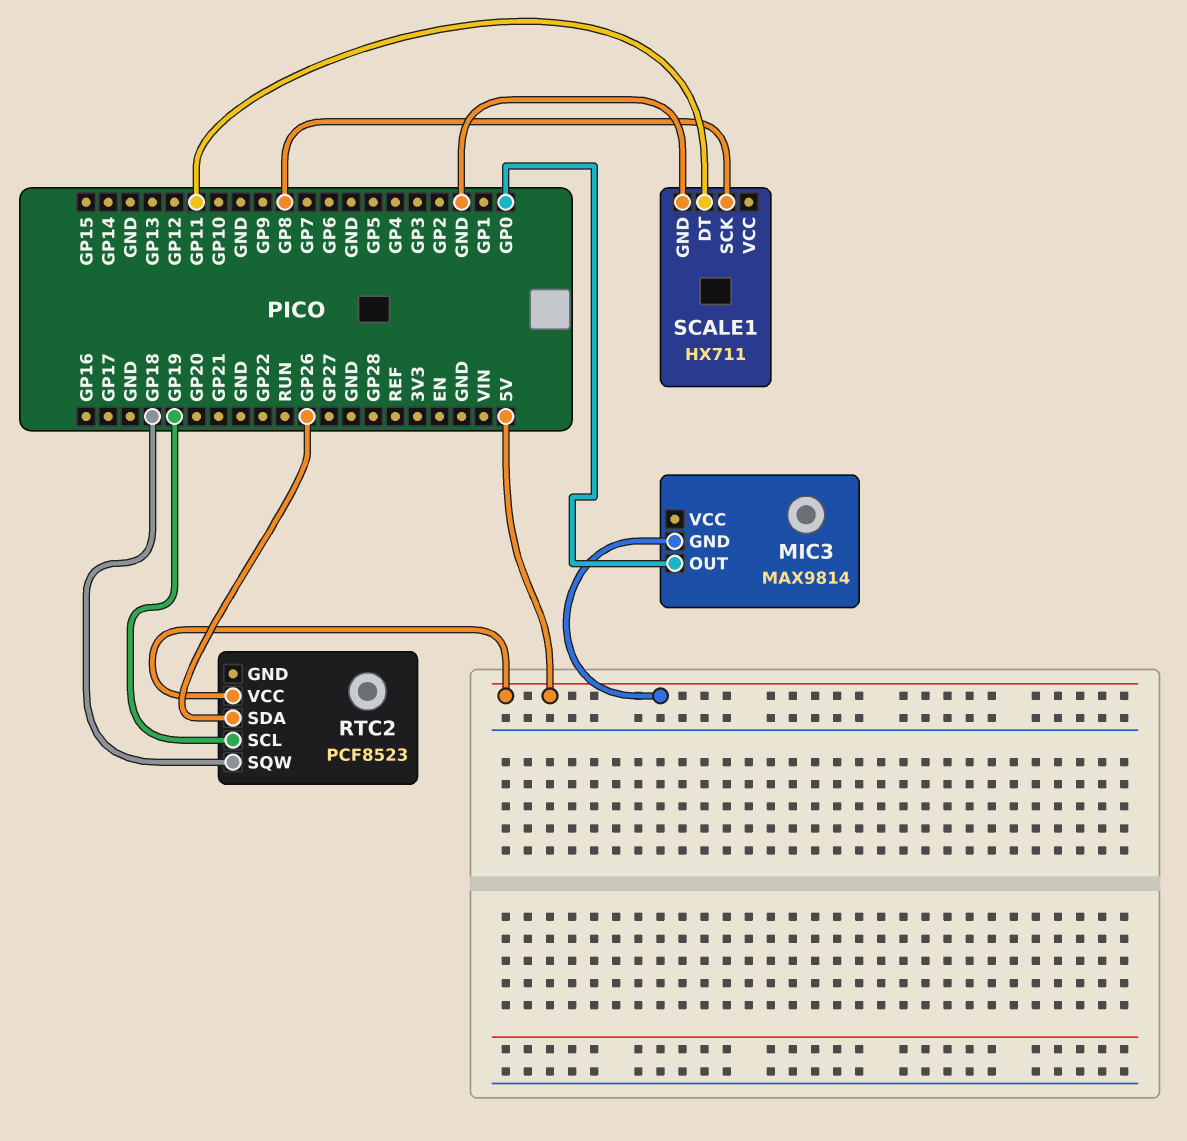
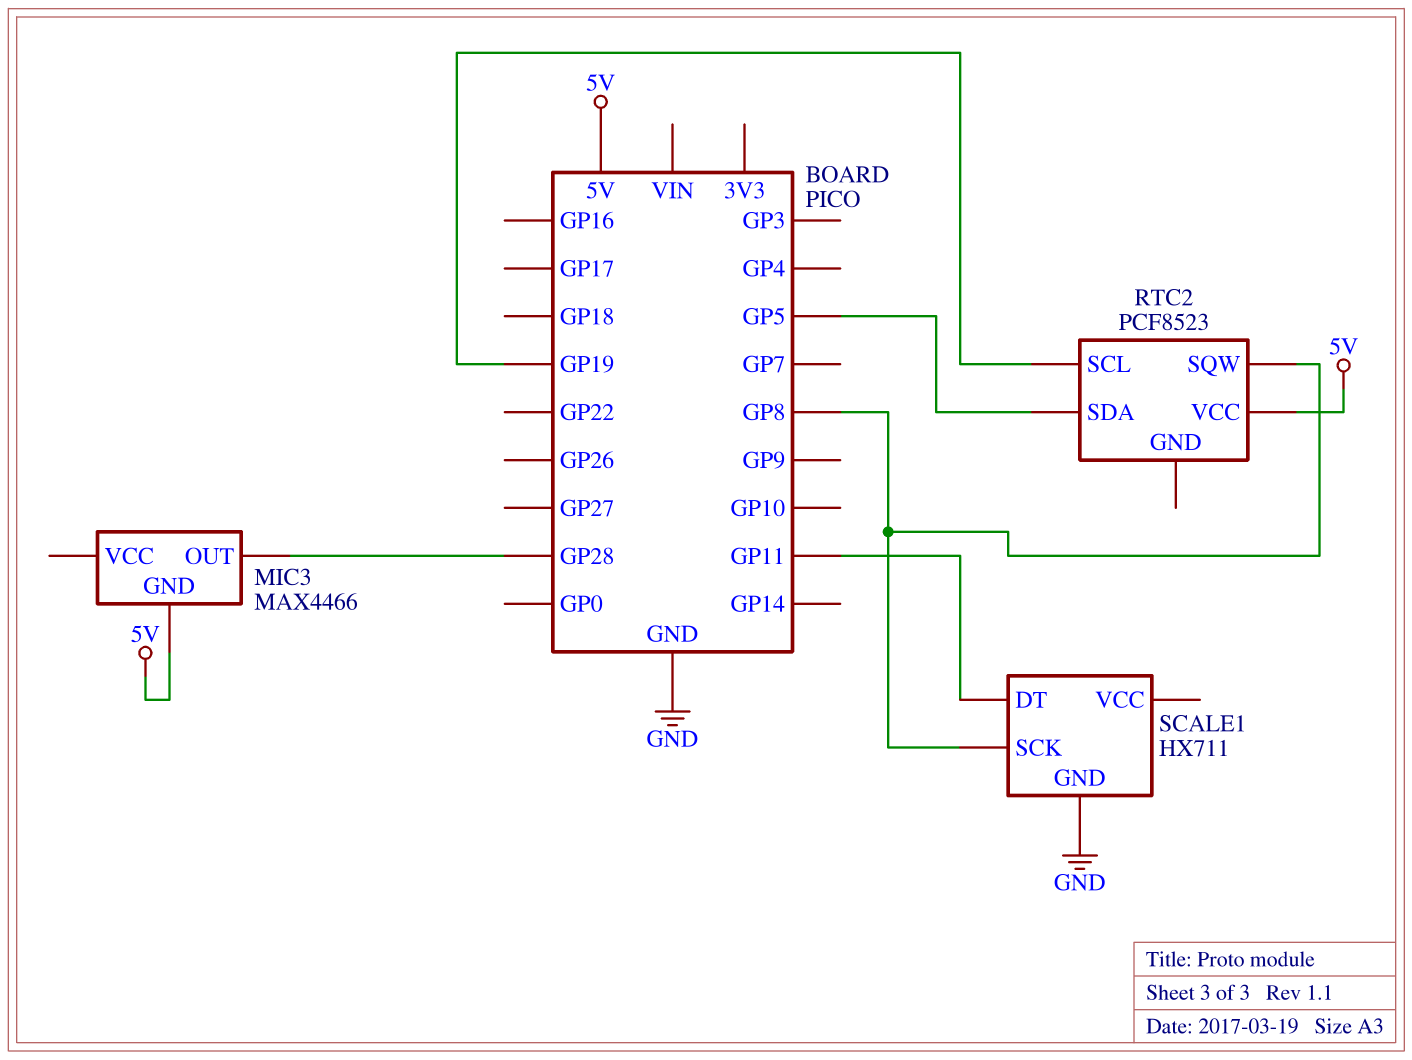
MIC3: MAX9814 -> MAX4466
MIC3 pin OUT: GP0 -> GP28
RTC2 pin SDA: GP26 -> GP5
RTC2 pin SQW: GP18 -> GP8

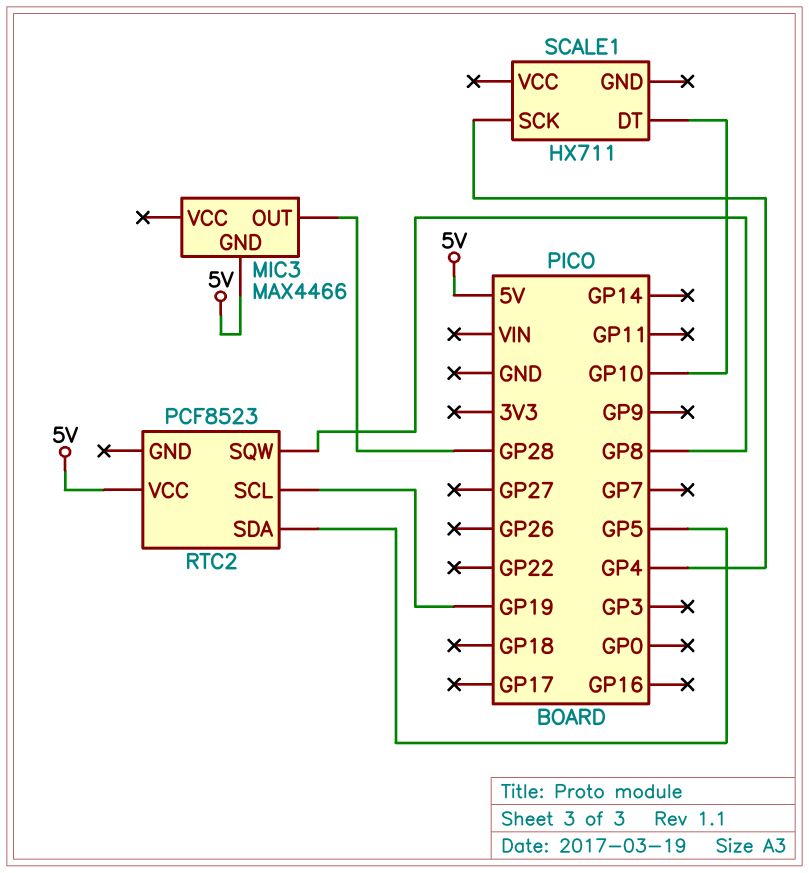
SCALE1 pin DT: GP11 -> GP10
SCALE1 pin GND: GND -> none
SCALE1 pin SCK: GP8 -> GP4

